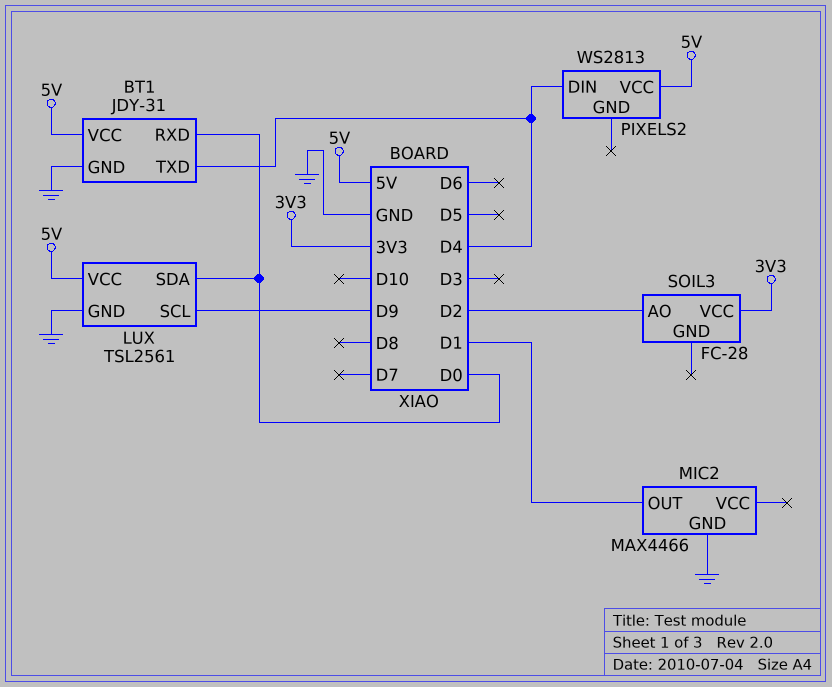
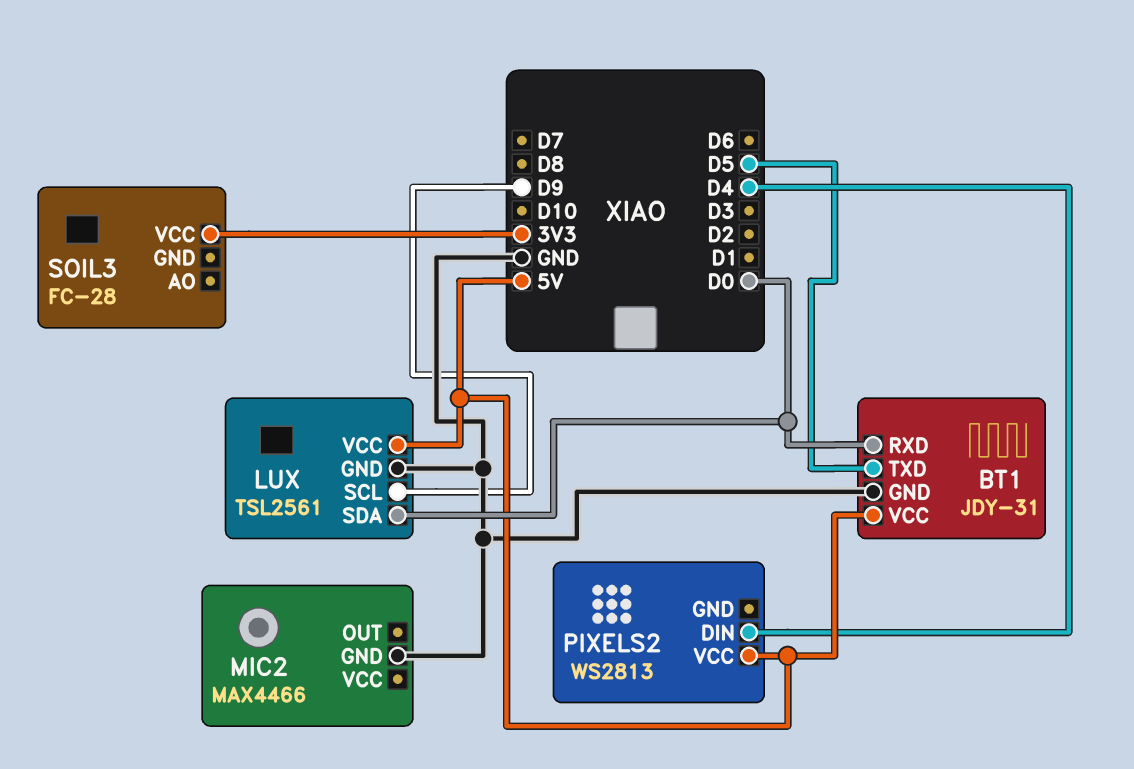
BT1 pin TXD: D4 -> D5
MIC2 pin OUT: D1 -> none
SOIL3 pin AO: D2 -> none

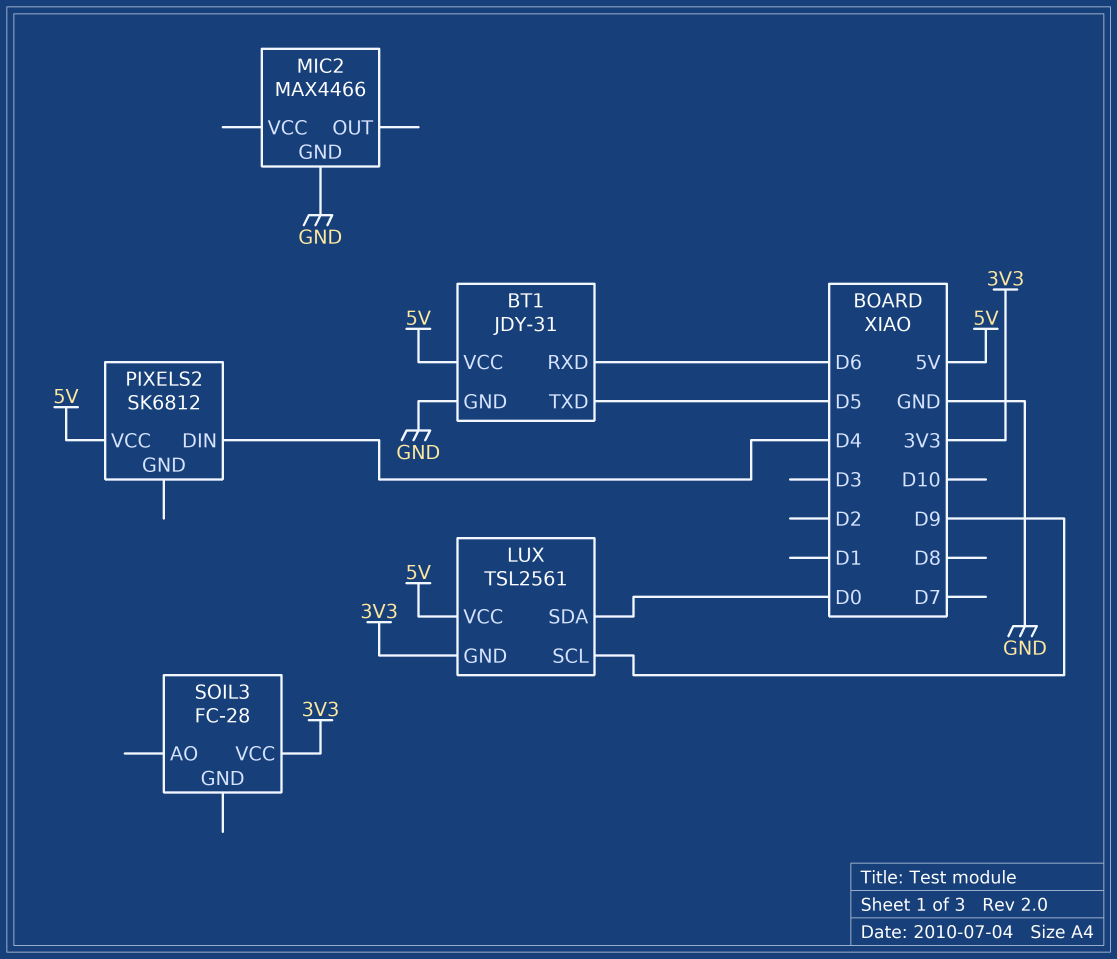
BT1 pin RXD: D0 -> D6
LUX pin GND: GND -> 3V3
PIXELS2: WS2813 -> SK6812

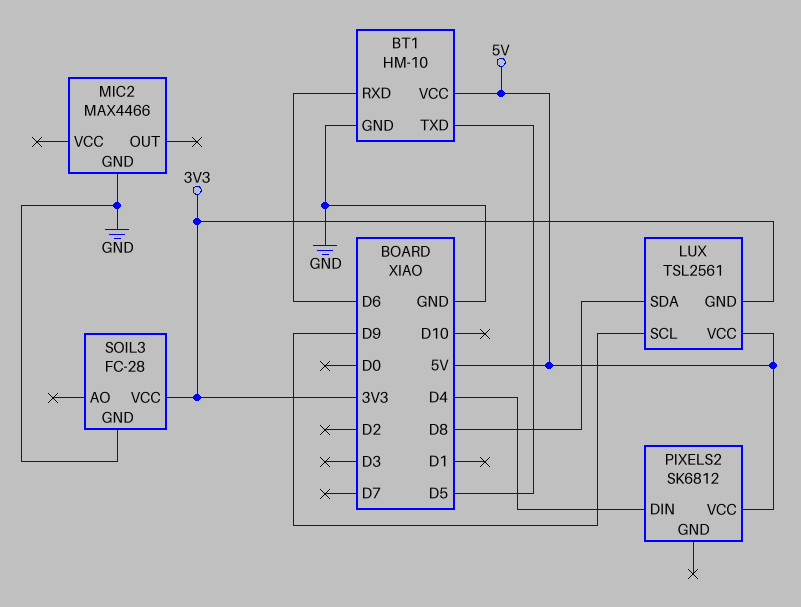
BT1: JDY-31 -> HM-10
LUX pin SDA: D0 -> D8
SOIL3 pin GND: none -> GND

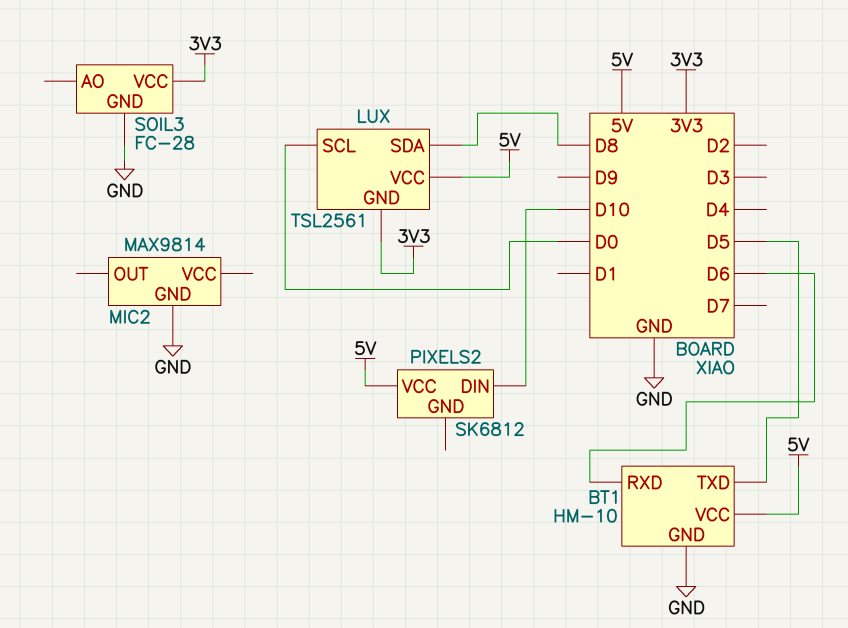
LUX pin SCL: D9 -> D0
MIC2: MAX4466 -> MAX9814
PIXELS2 pin DIN: D4 -> D10

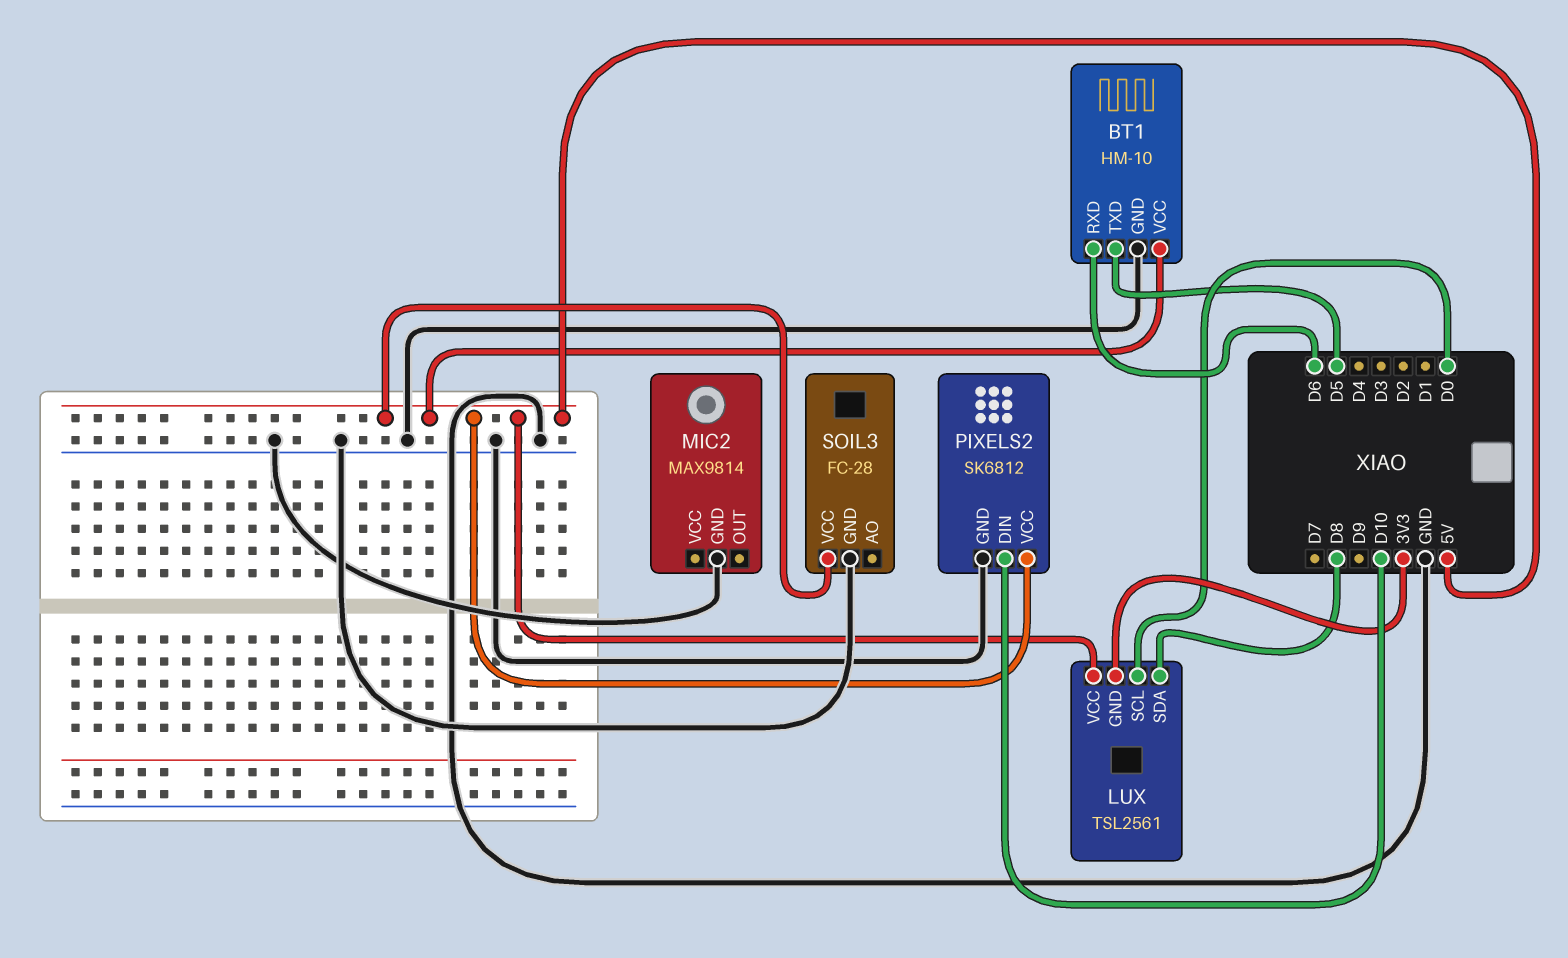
PIXELS2 pin GND: none -> GND
SOIL3 pin VCC: 3V3 -> 5V

